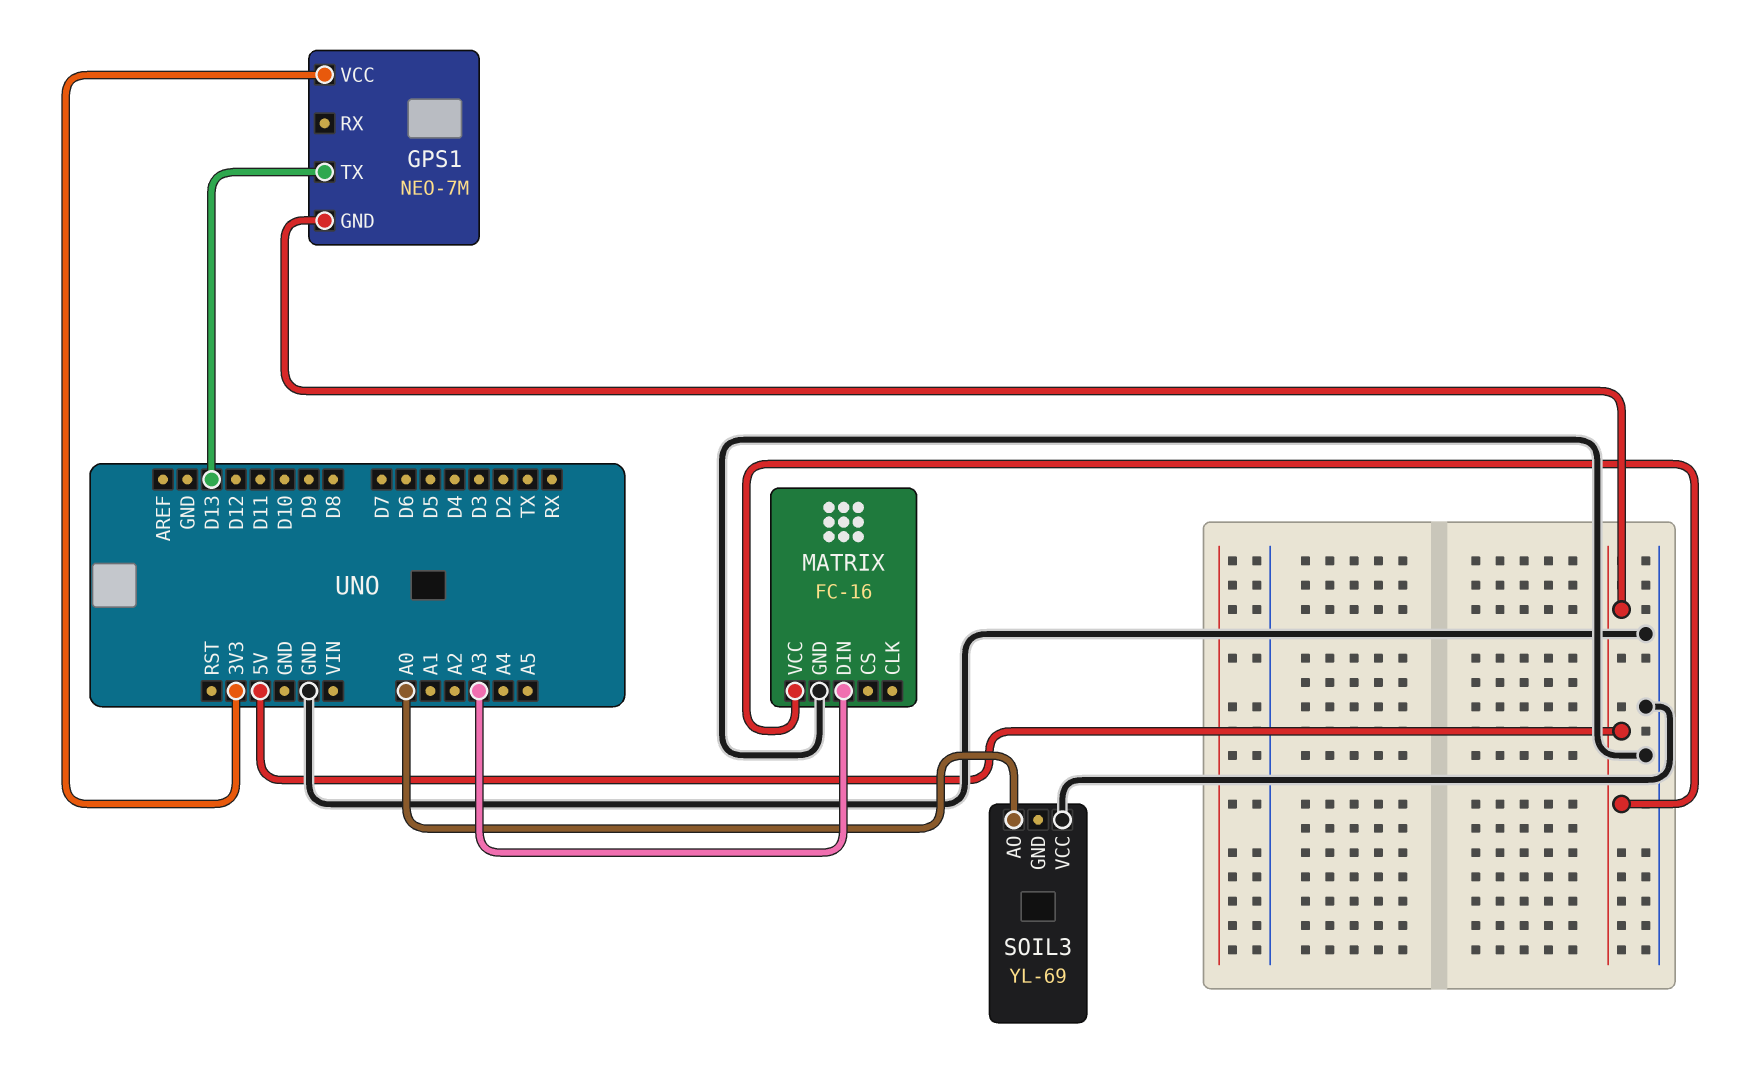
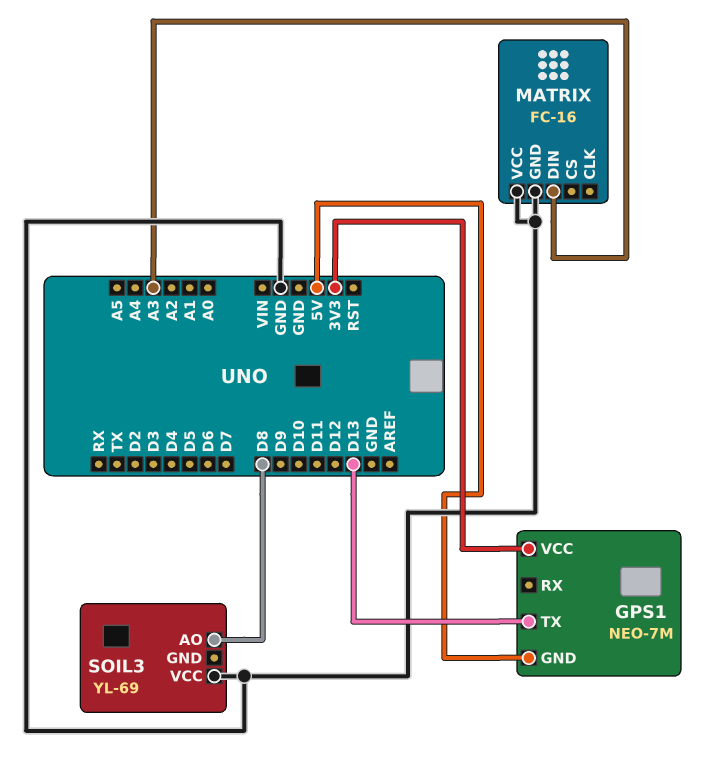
MATRIX pin VCC: 5V -> GND
SOIL3 pin AO: A0 -> D8

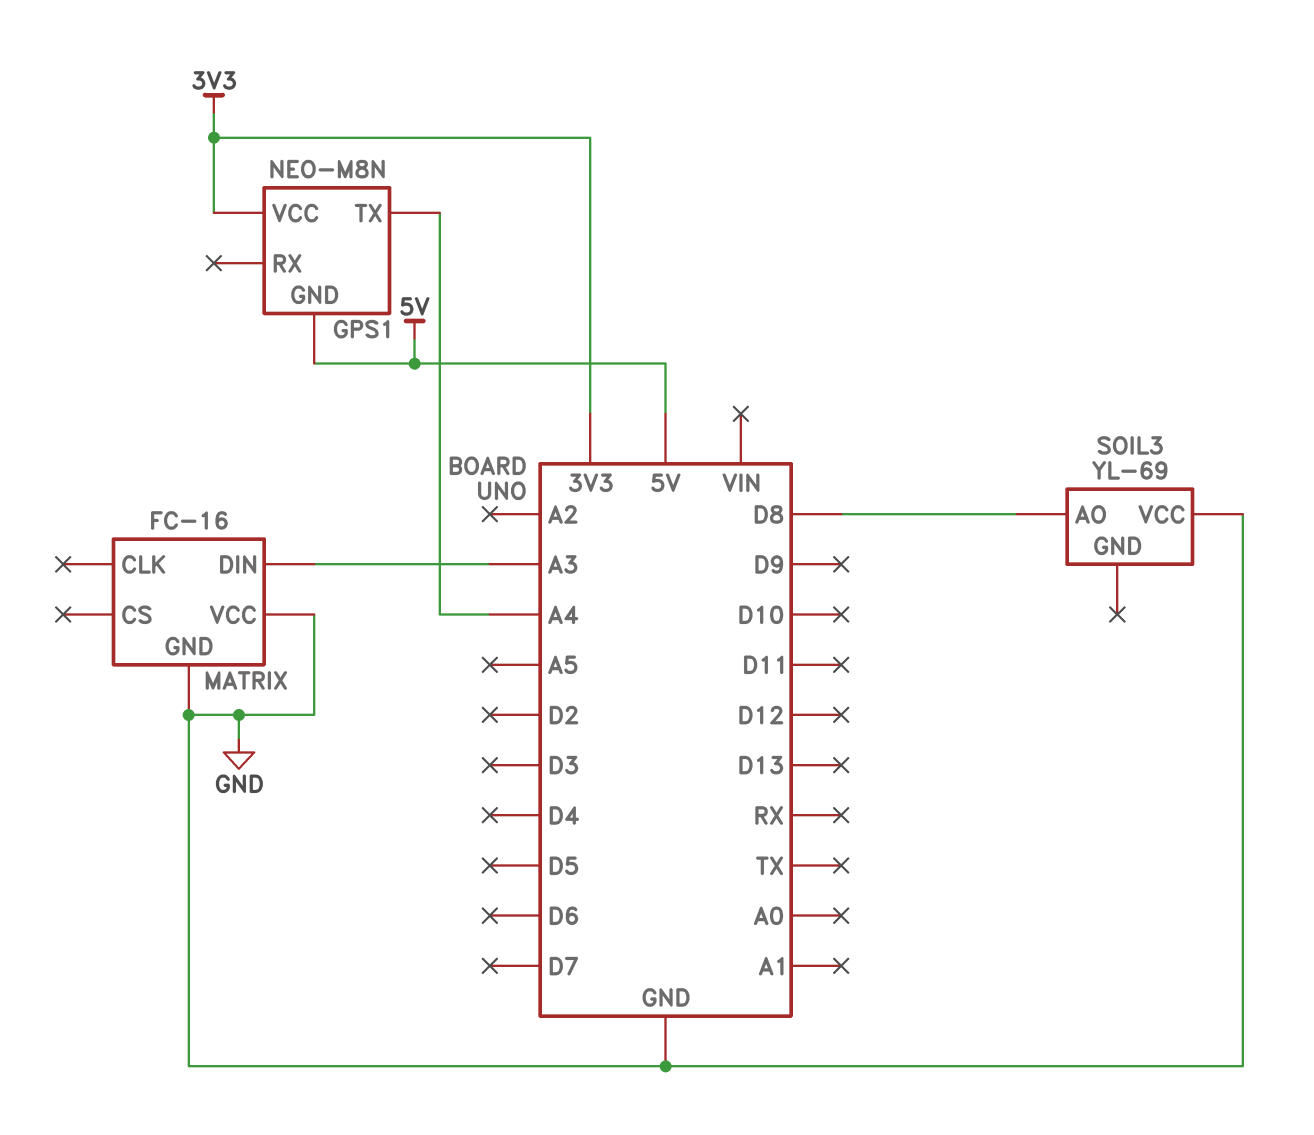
GPS1: NEO-7M -> NEO-M8N
GPS1 pin TX: D13 -> A4

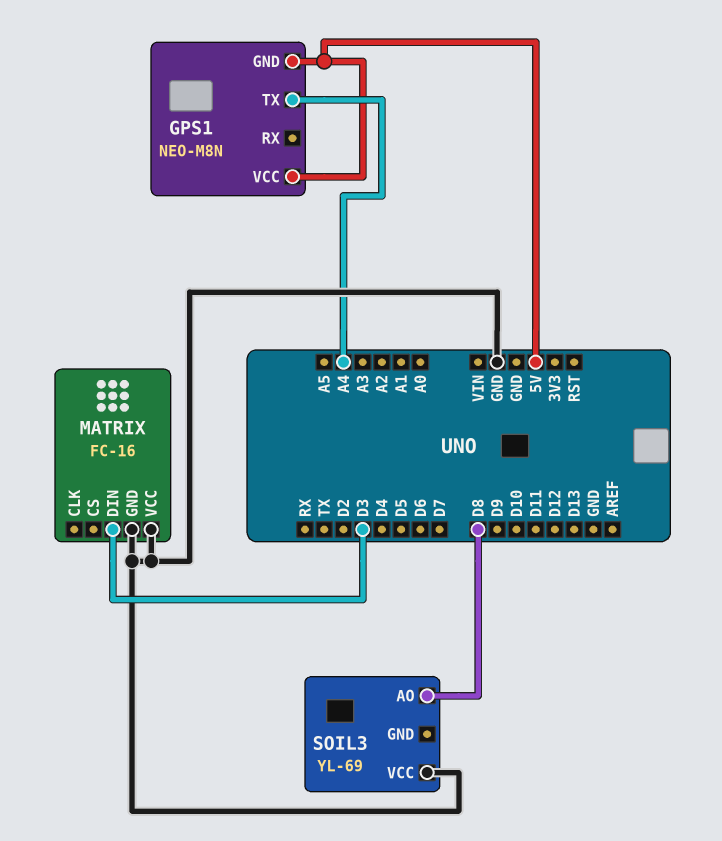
GPS1 pin VCC: 3V3 -> 5V
MATRIX pin DIN: A3 -> D3

